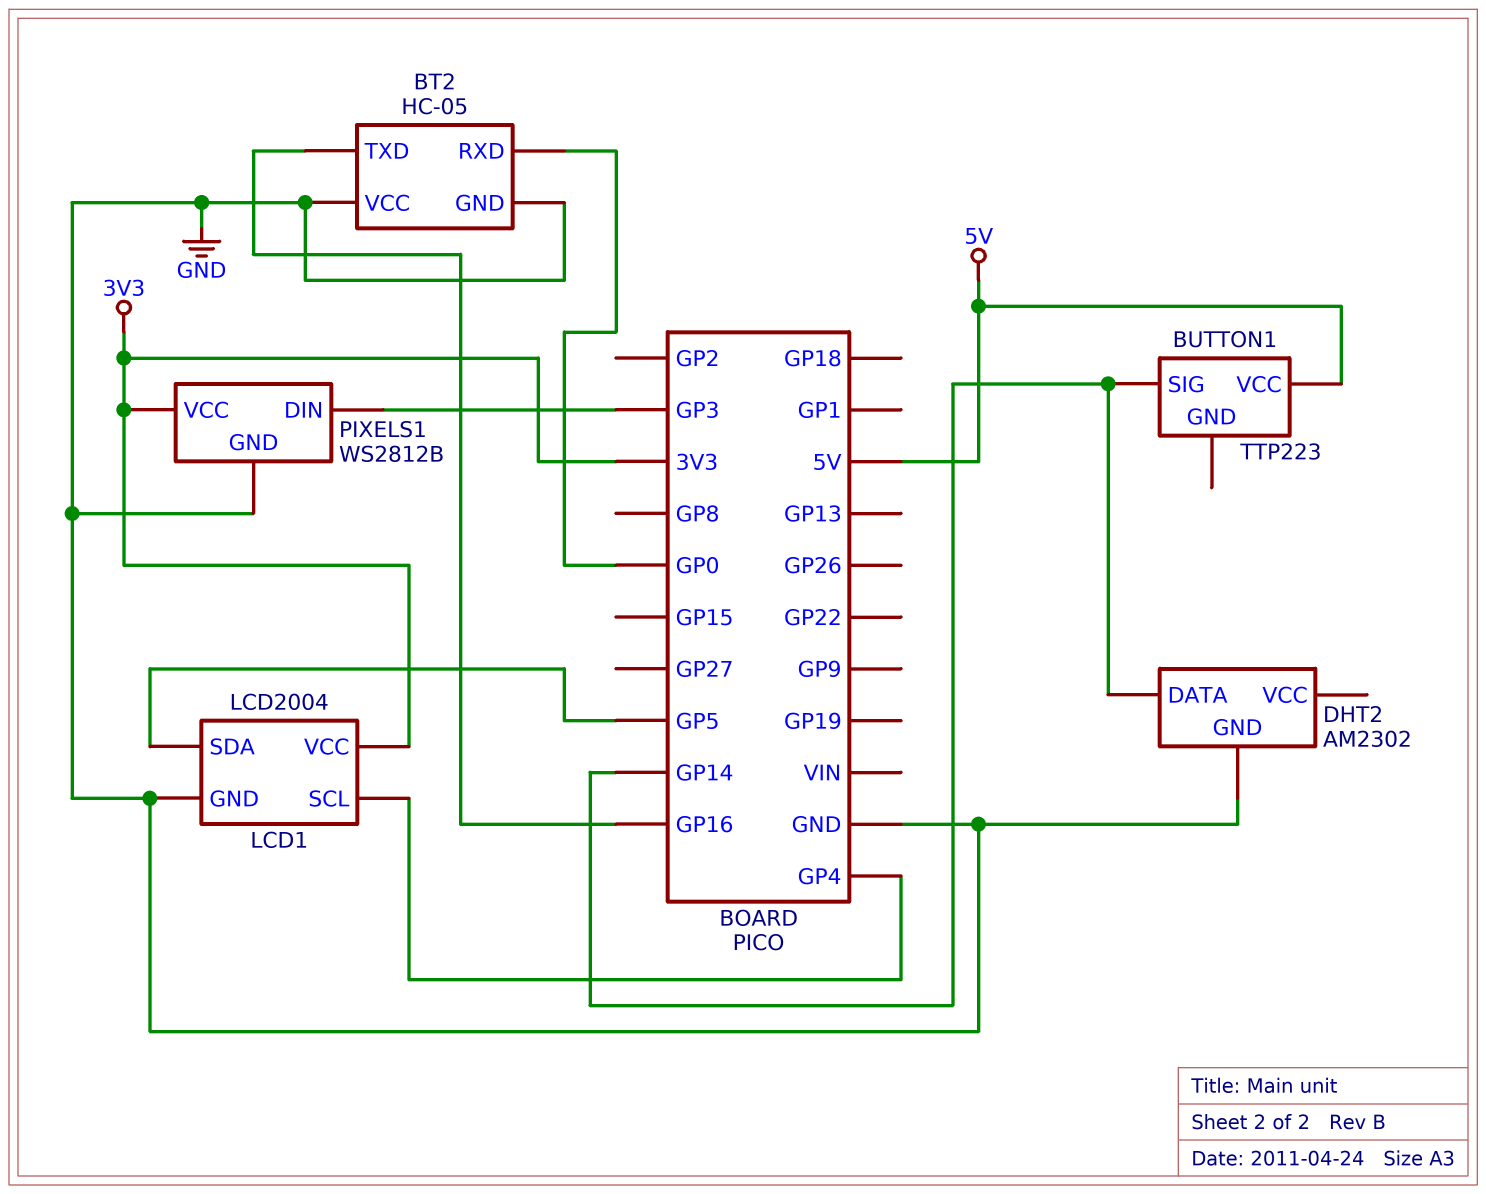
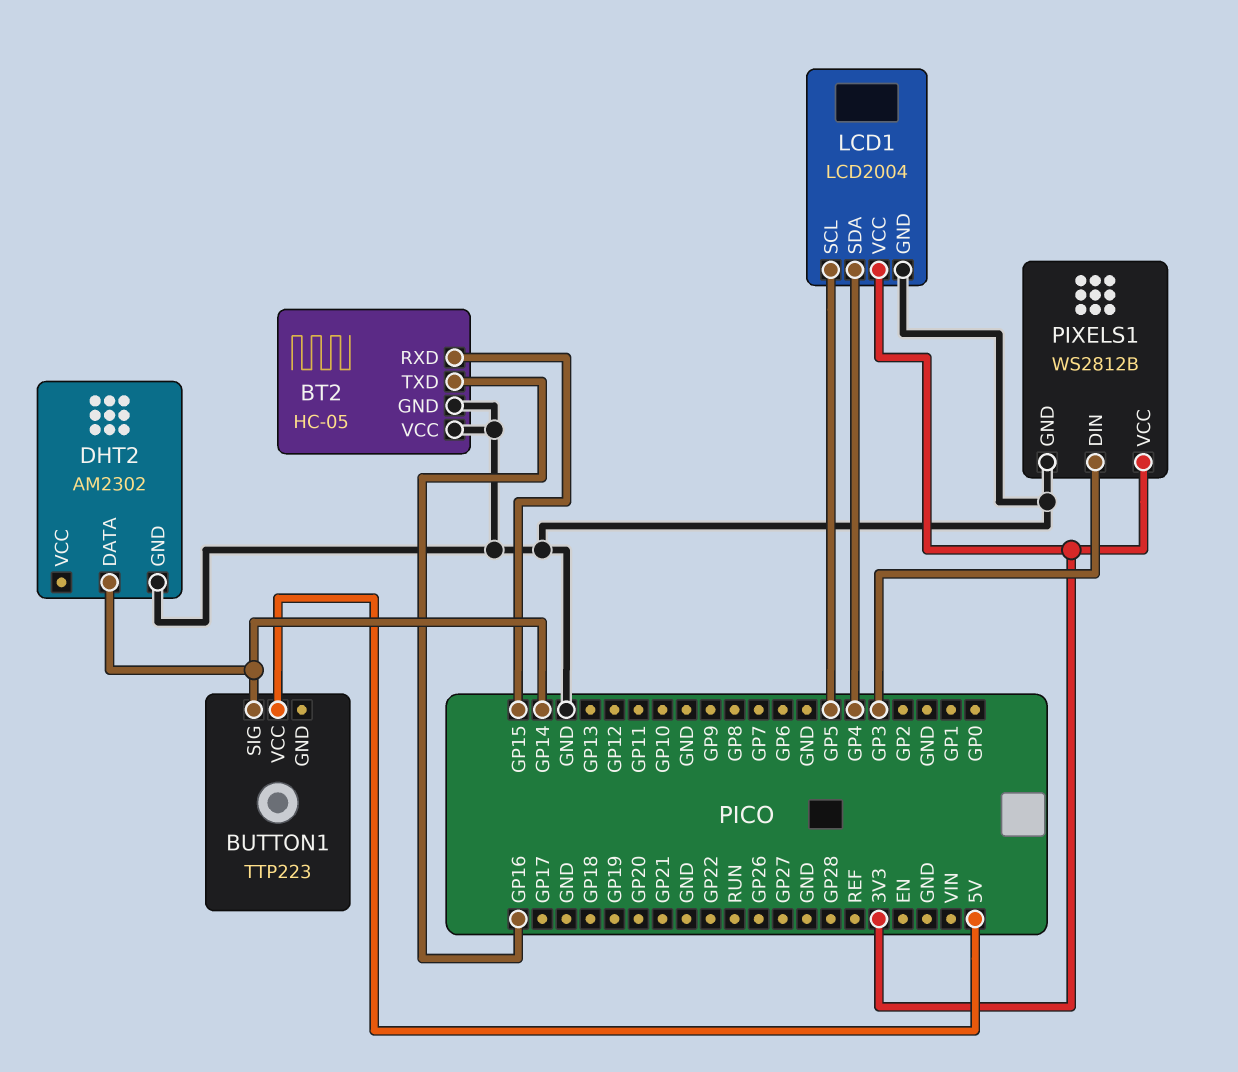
BT2 pin RXD: GP0 -> GP15
LCD1 pin SCL: GP4 -> GP5
LCD1 pin SDA: GP5 -> GP4

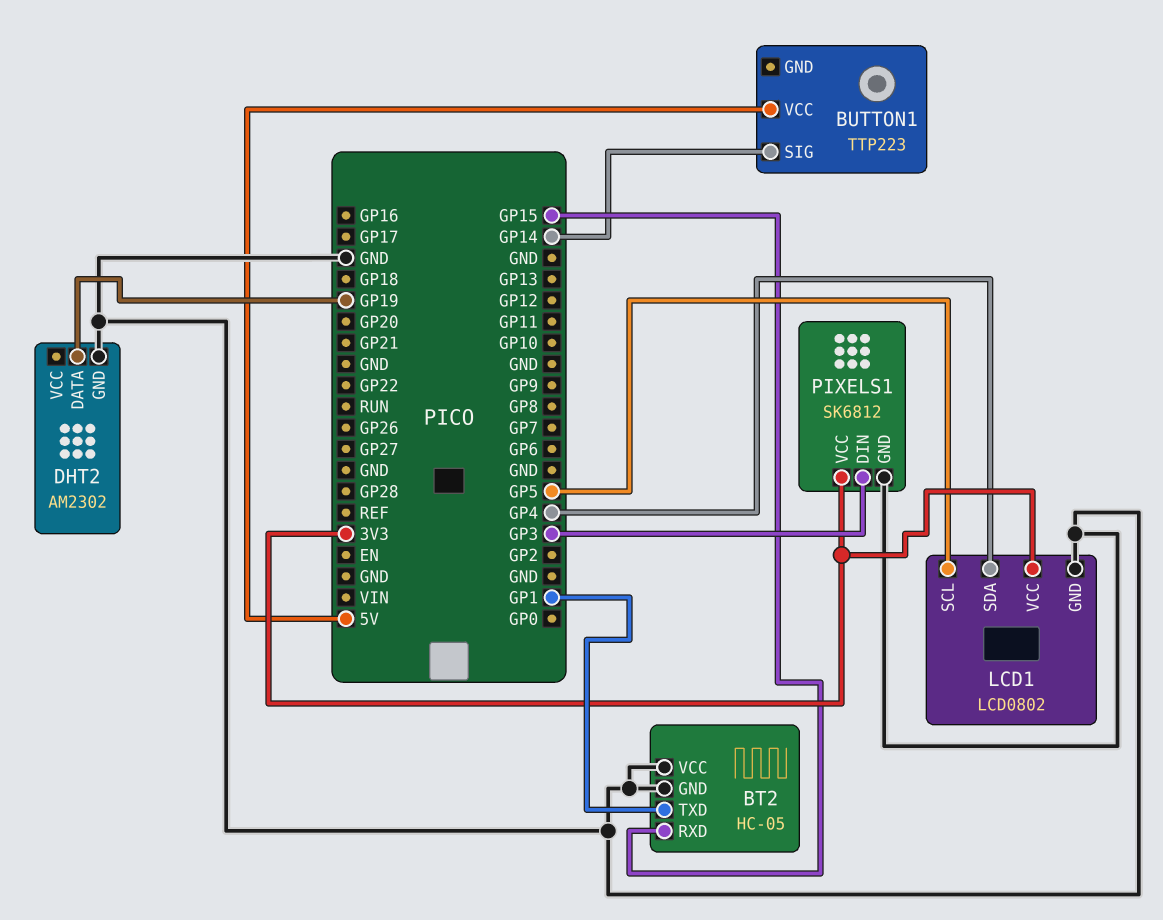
BT2 pin TXD: GP16 -> GP1
DHT2 pin DATA: GP14 -> GP19
LCD1: LCD2004 -> LCD0802
PIXELS1: WS2812B -> SK6812

